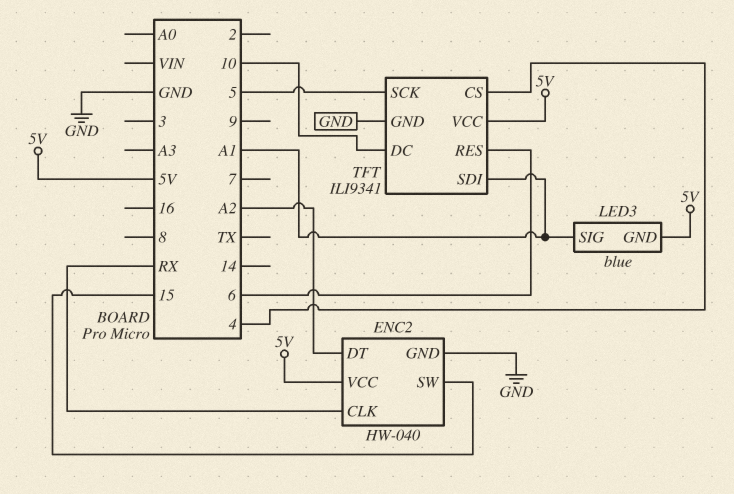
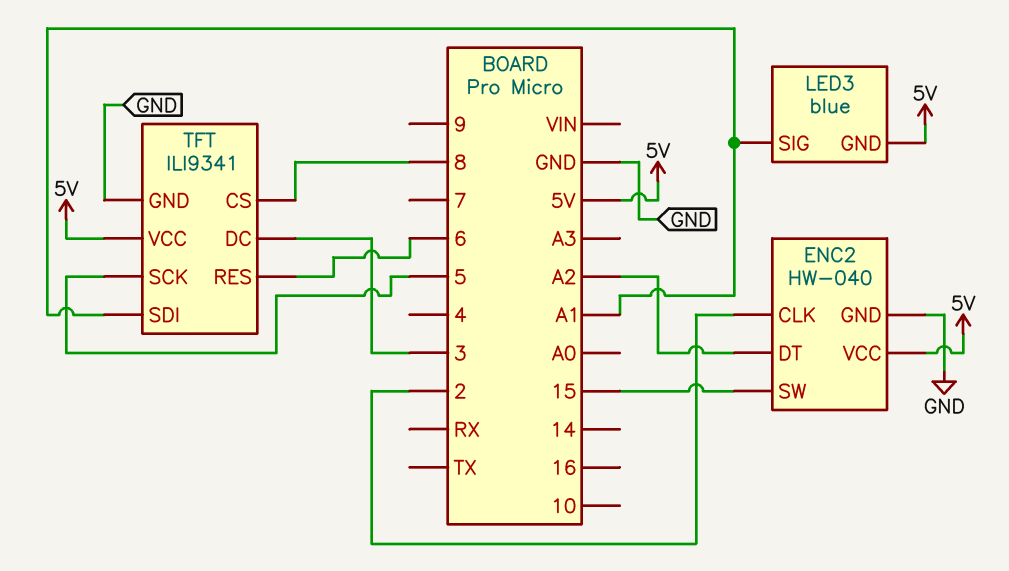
ENC2 pin CLK: RX -> 2
TFT pin CS: 4 -> 8
TFT pin DC: 10 -> 3

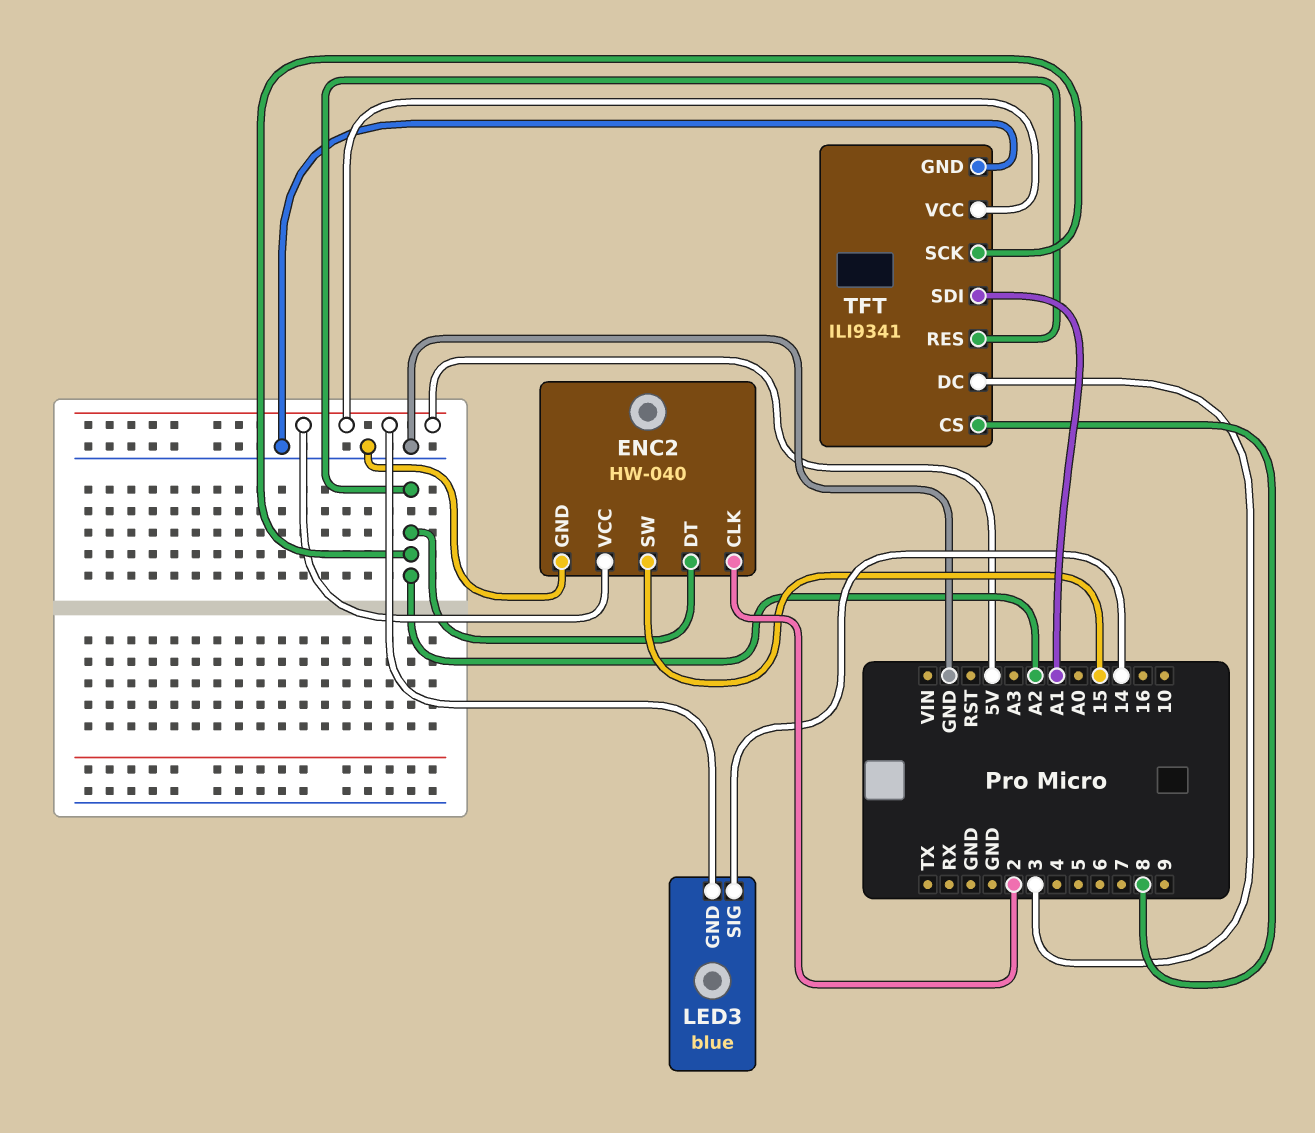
LED3 pin SIG: A1 -> 14
TFT pin RES: 6 -> A2
TFT pin SCK: 5 -> A2

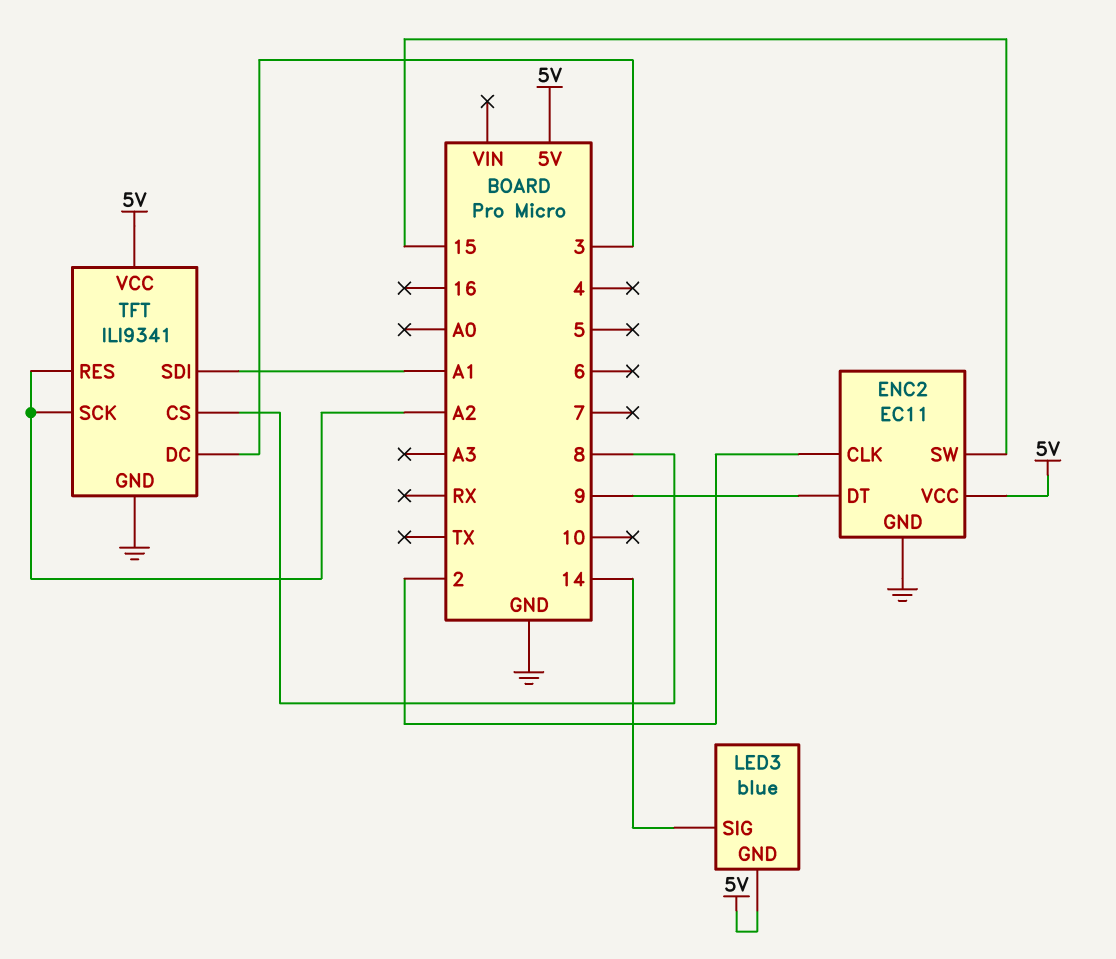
ENC2: HW-040 -> EC11
ENC2 pin DT: A2 -> 9

